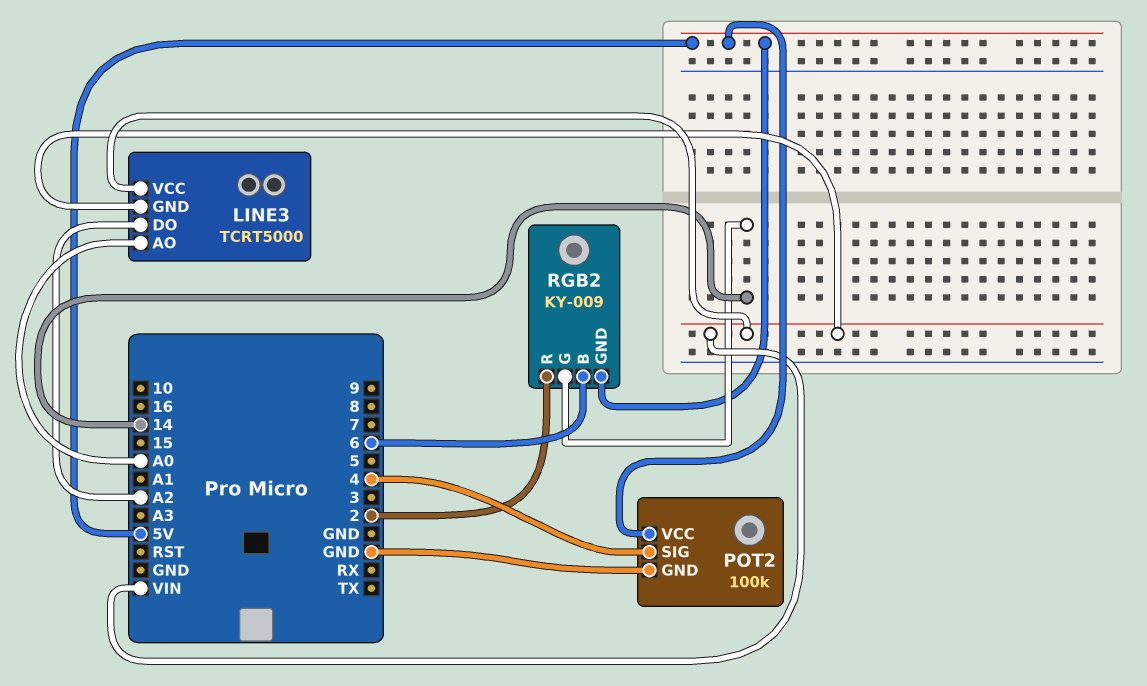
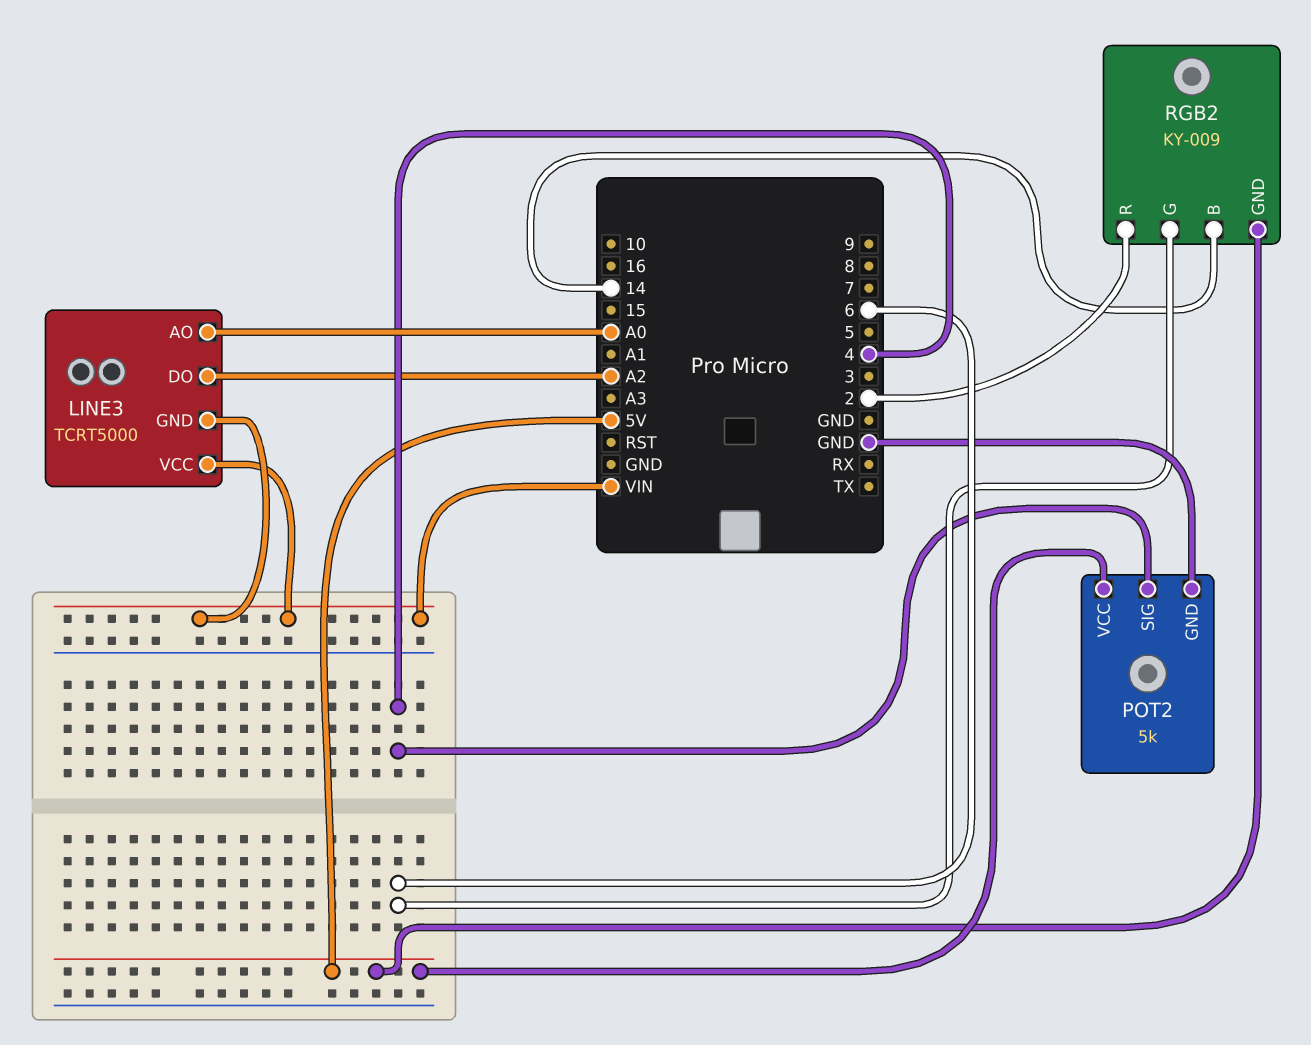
POT2: 100k -> 5k
RGB2 pin B: 6 -> 14
RGB2 pin G: 14 -> 6

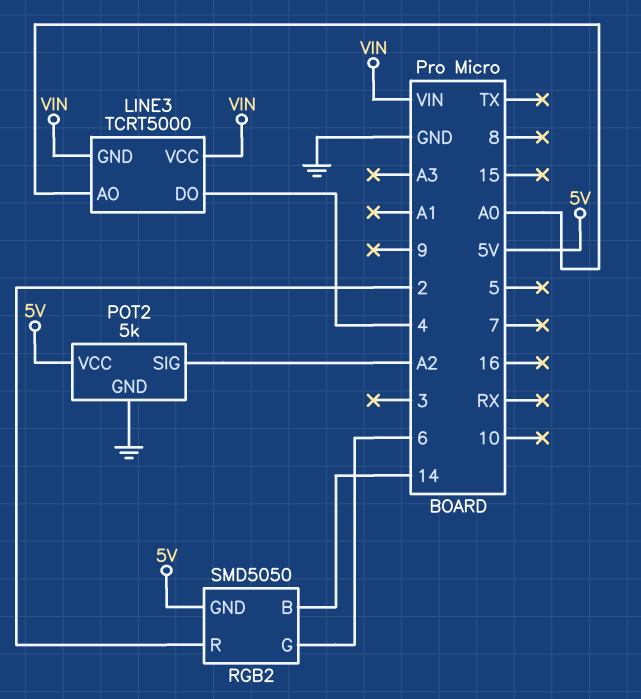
LINE3 pin DO: A2 -> 4
POT2 pin SIG: 4 -> A2
RGB2: KY-009 -> SMD5050

